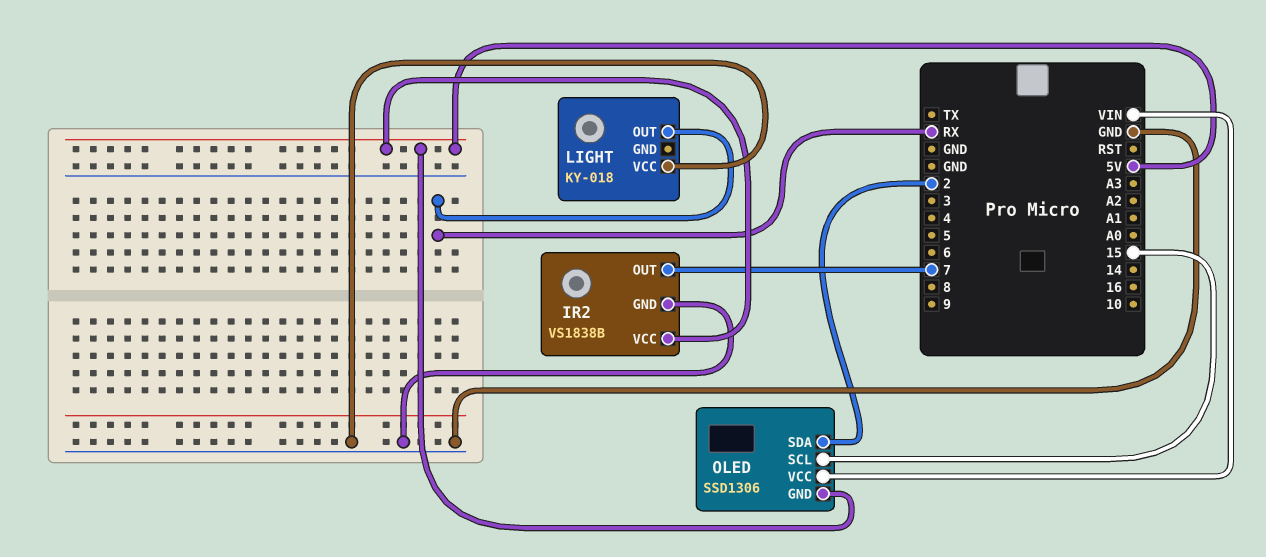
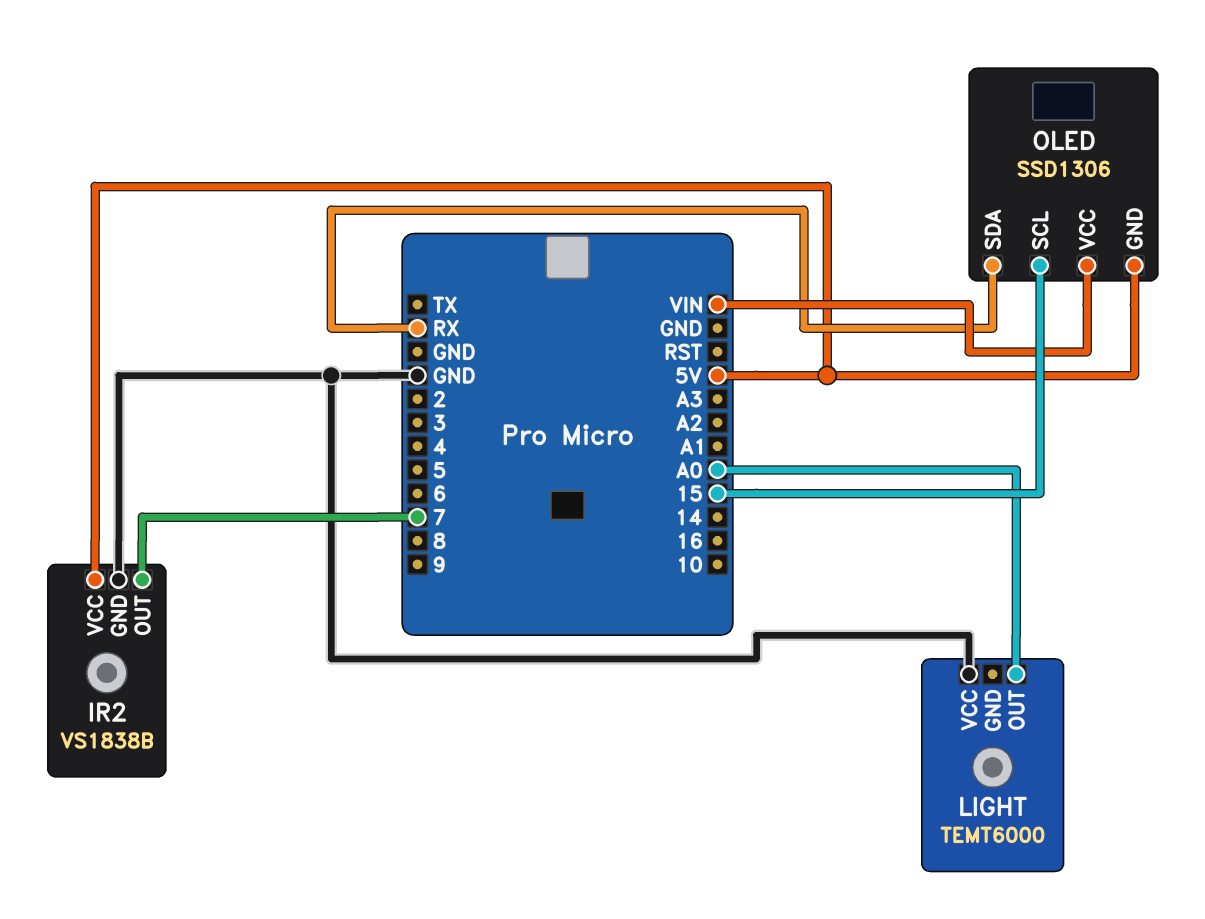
LIGHT: KY-018 -> TEMT6000
LIGHT pin OUT: RX -> A0
OLED pin SDA: 2 -> RX

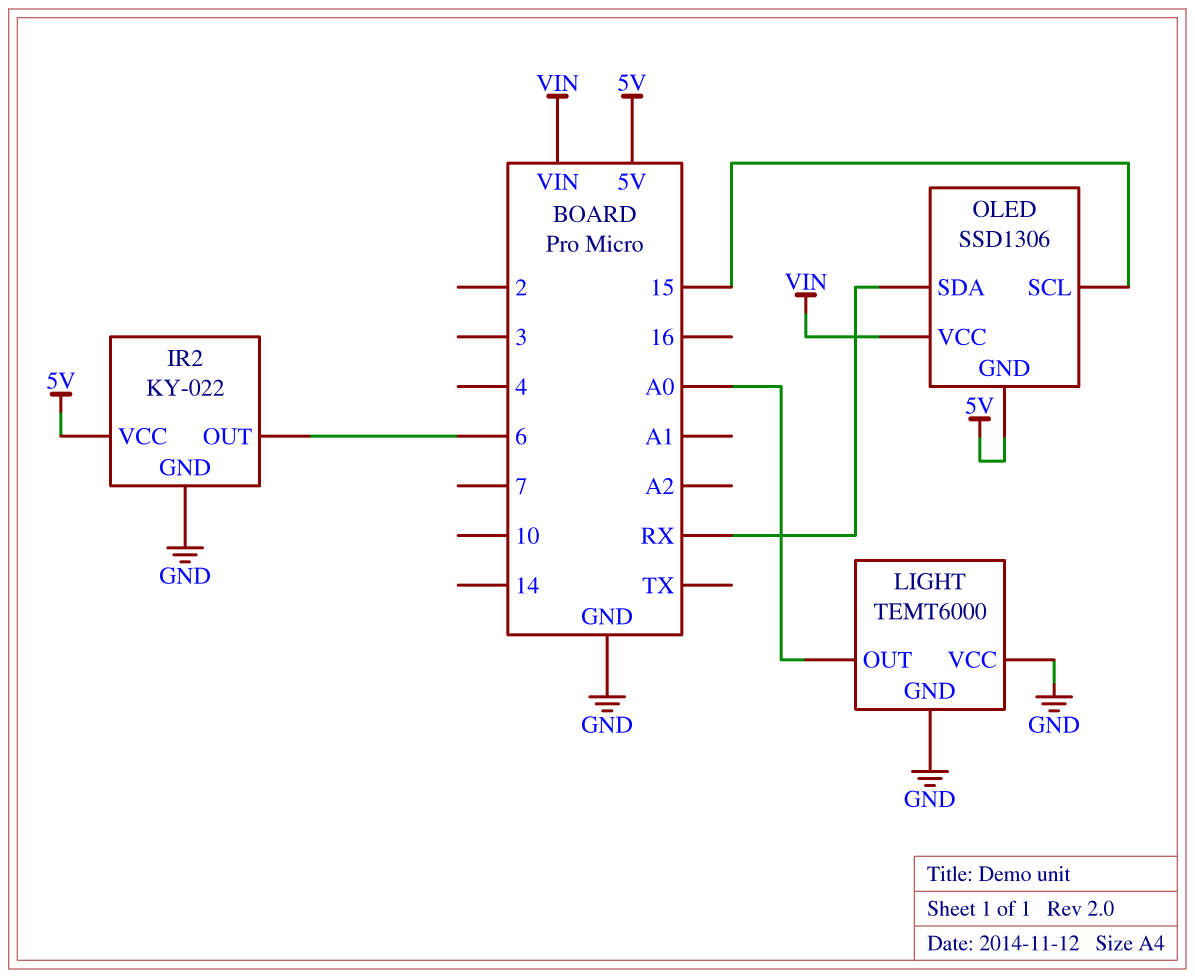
IR2: VS1838B -> KY-022
IR2 pin OUT: 7 -> 6
LIGHT pin GND: none -> GND

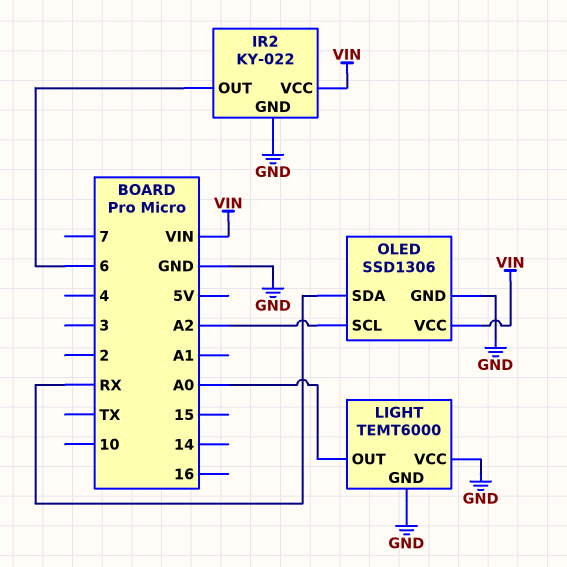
IR2 pin VCC: 5V -> VIN
OLED pin GND: 5V -> GND
OLED pin SCL: 15 -> A2

